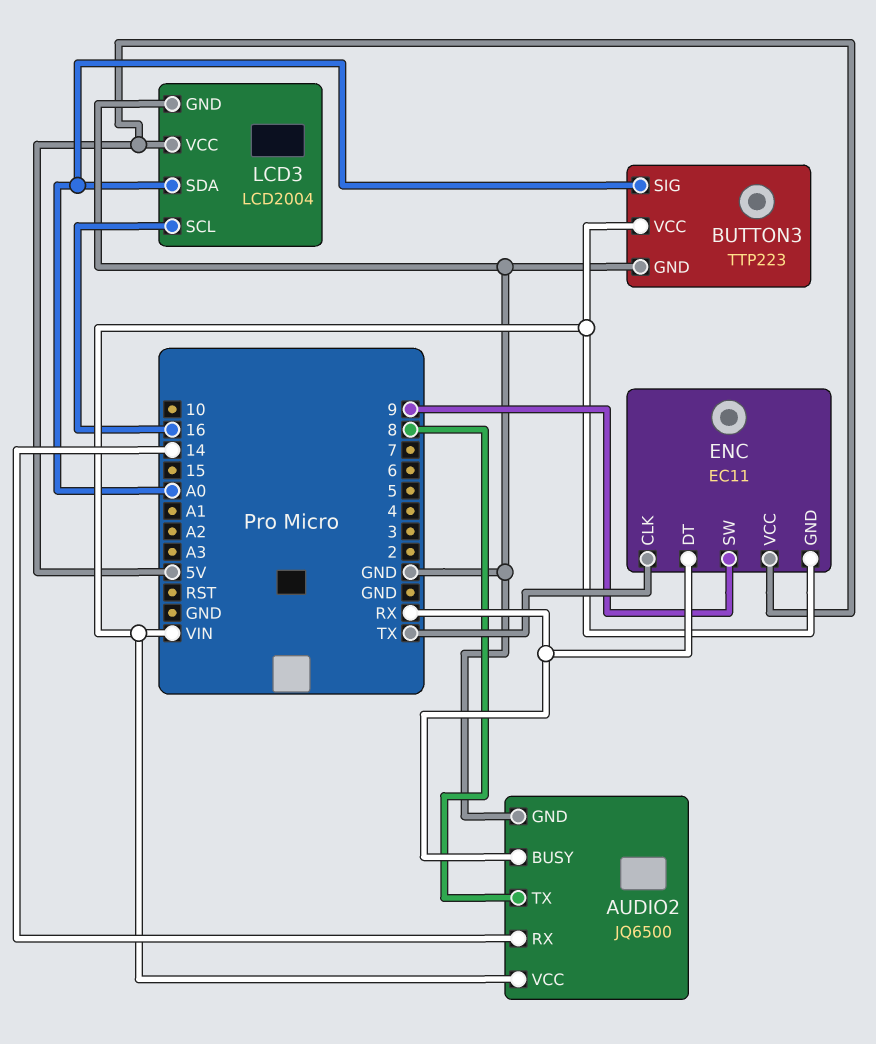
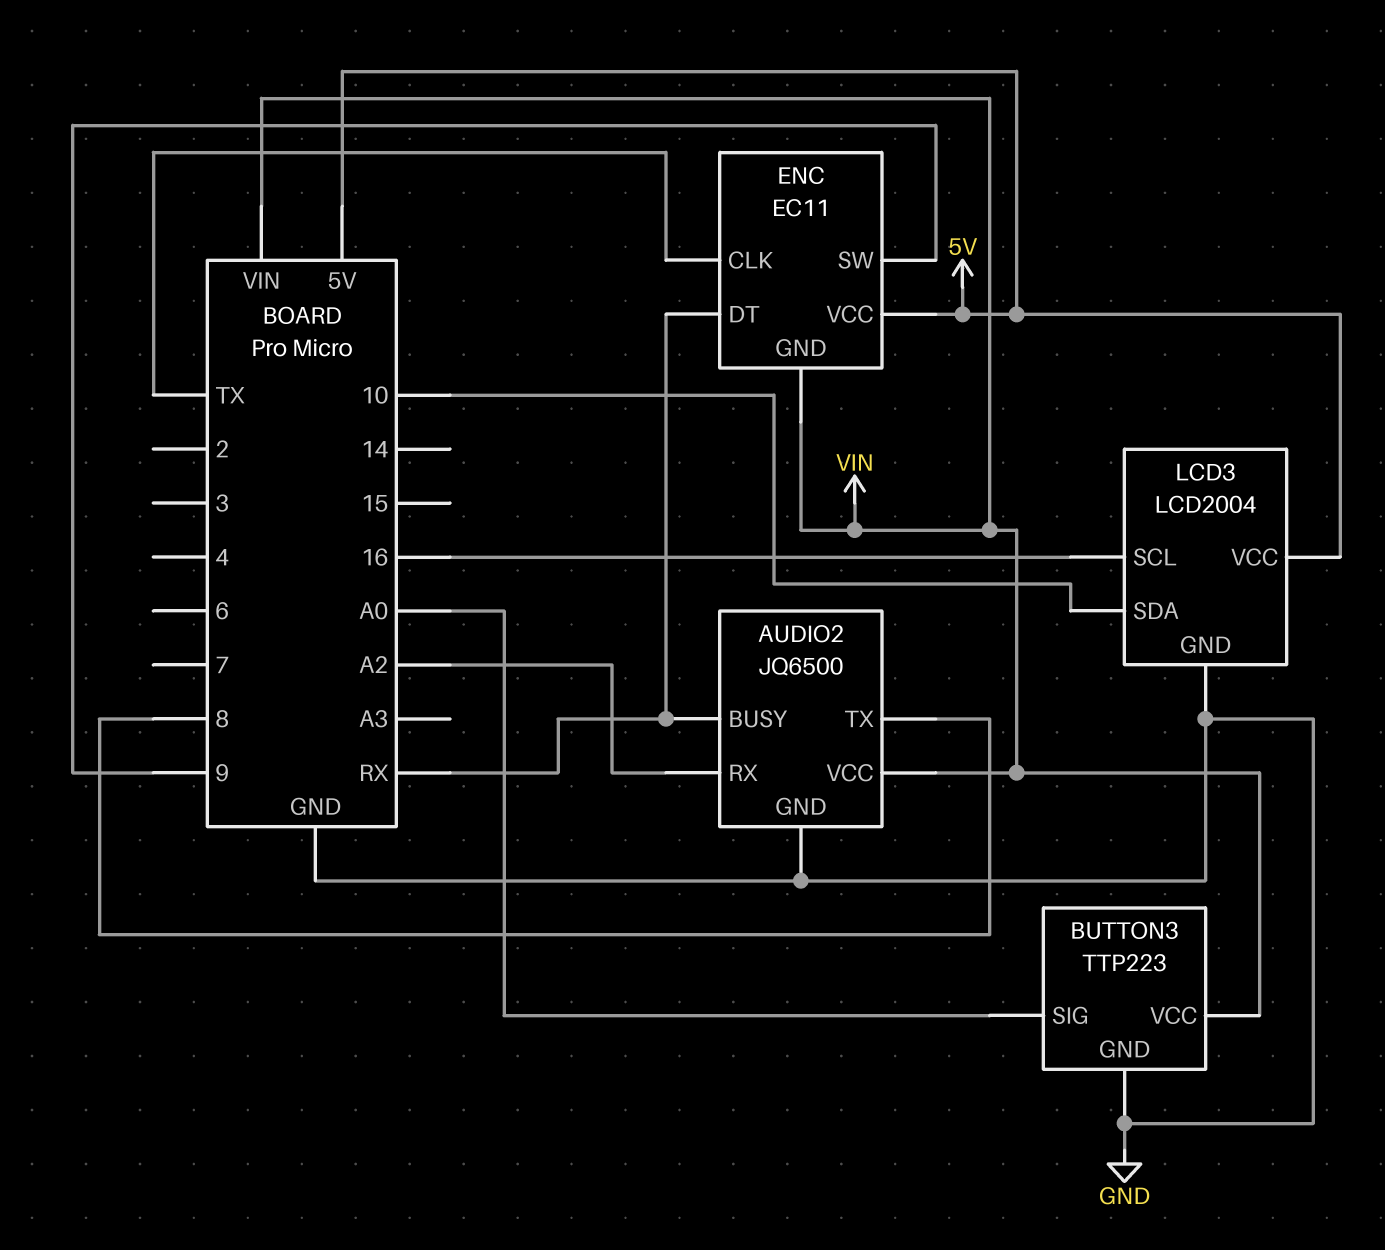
AUDIO2 pin RX: 14 -> A2
LCD3 pin SDA: A0 -> 10

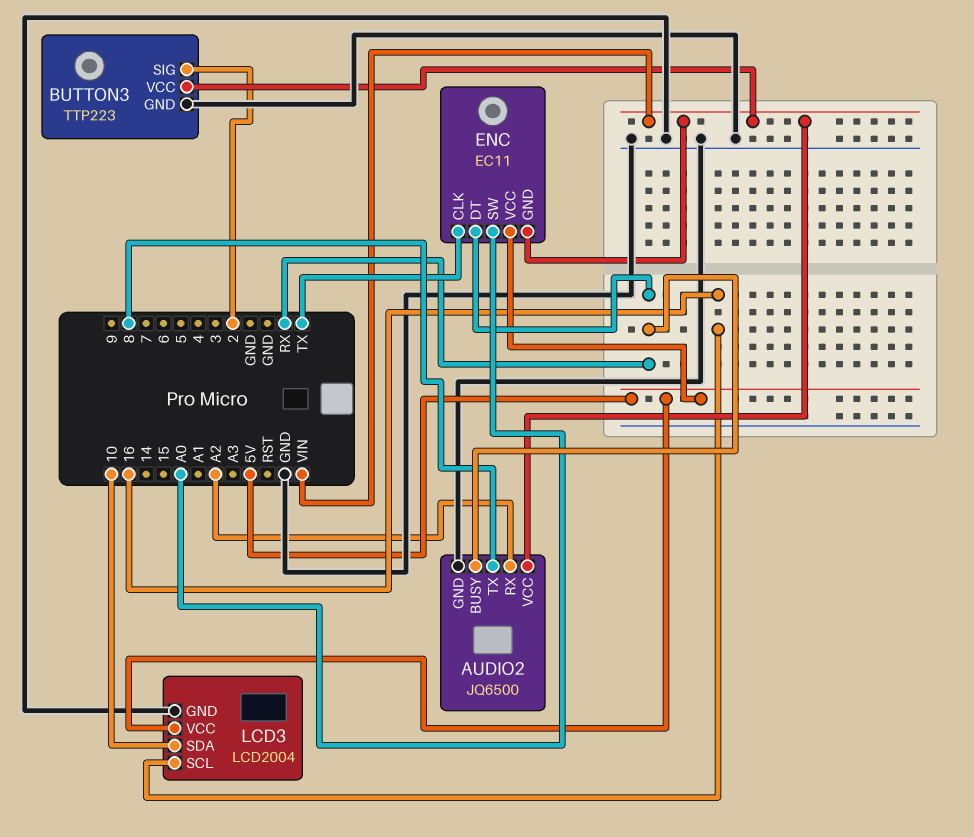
BUTTON3 pin SIG: A0 -> 2
ENC pin SW: 9 -> A0

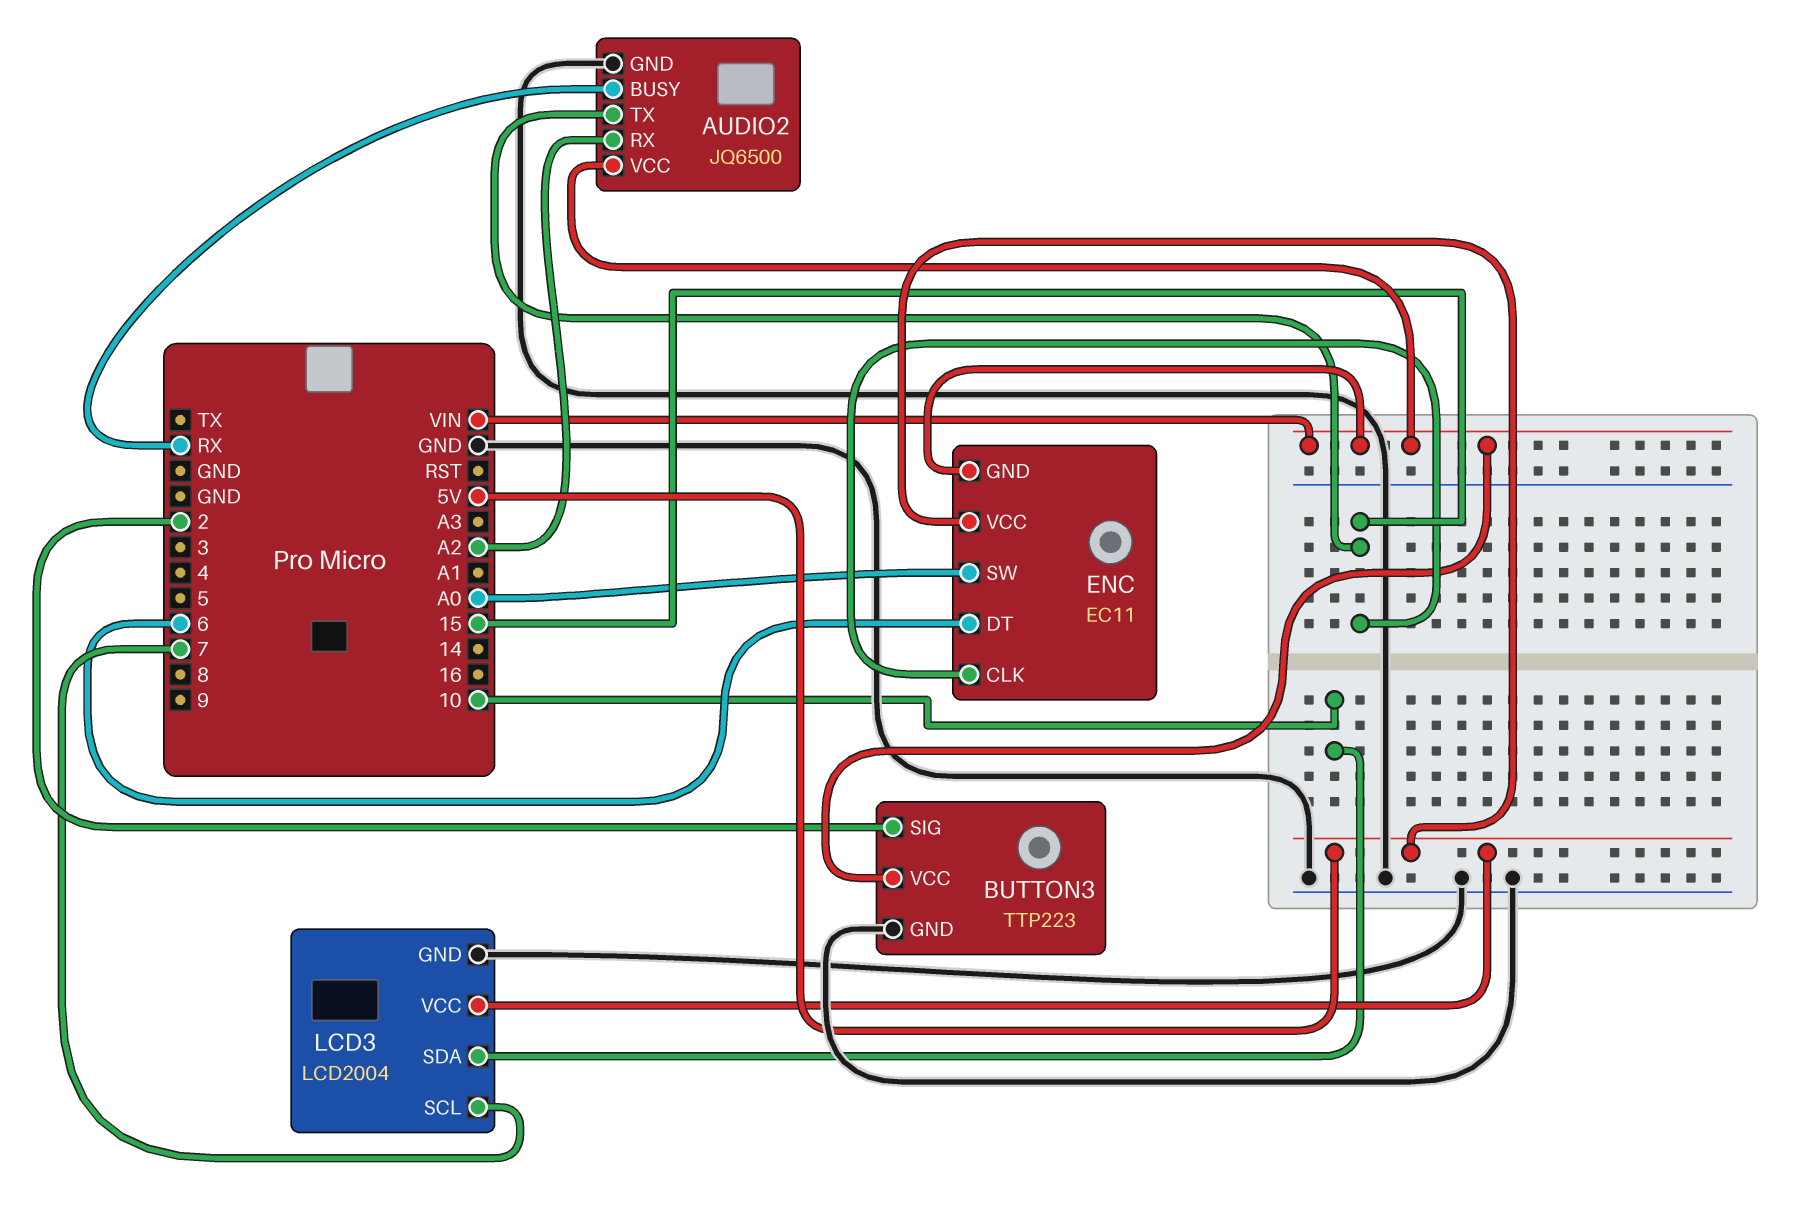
AUDIO2 pin TX: 8 -> 15
ENC pin CLK: TX -> 15
ENC pin DT: RX -> 6
LCD3 pin SCL: 16 -> 7

